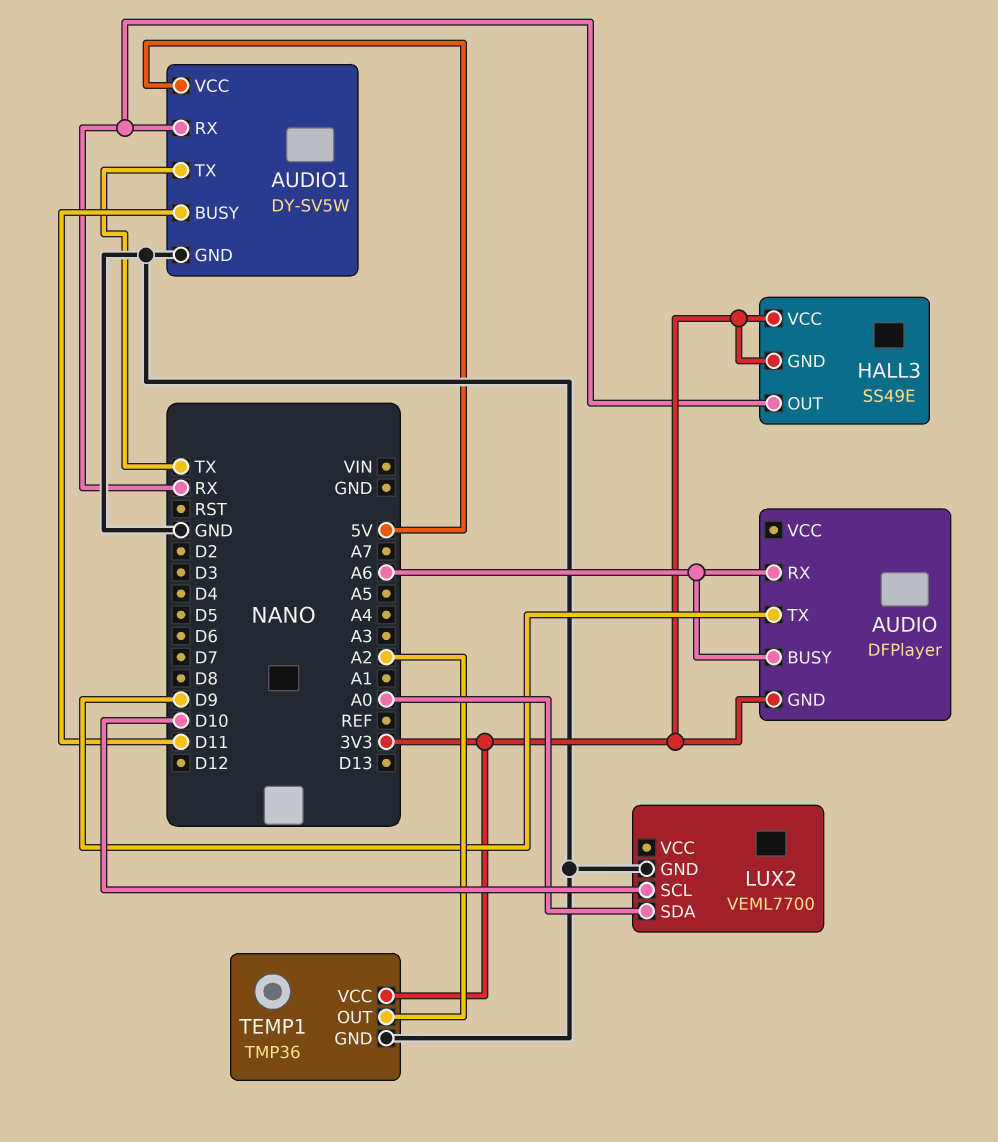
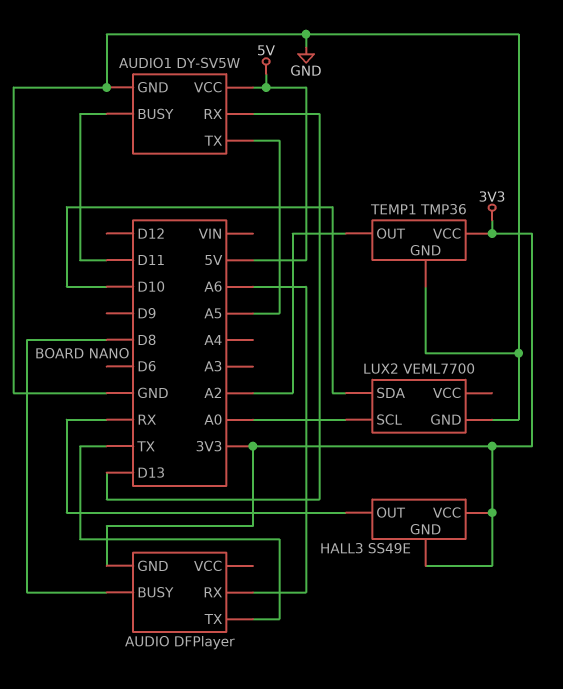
AUDIO pin BUSY: A6 -> D8
AUDIO pin TX: D9 -> TX
AUDIO1 pin RX: RX -> D13
AUDIO1 pin TX: TX -> A5
LUX2 pin SCL: D10 -> A0
LUX2 pin SDA: A0 -> D10

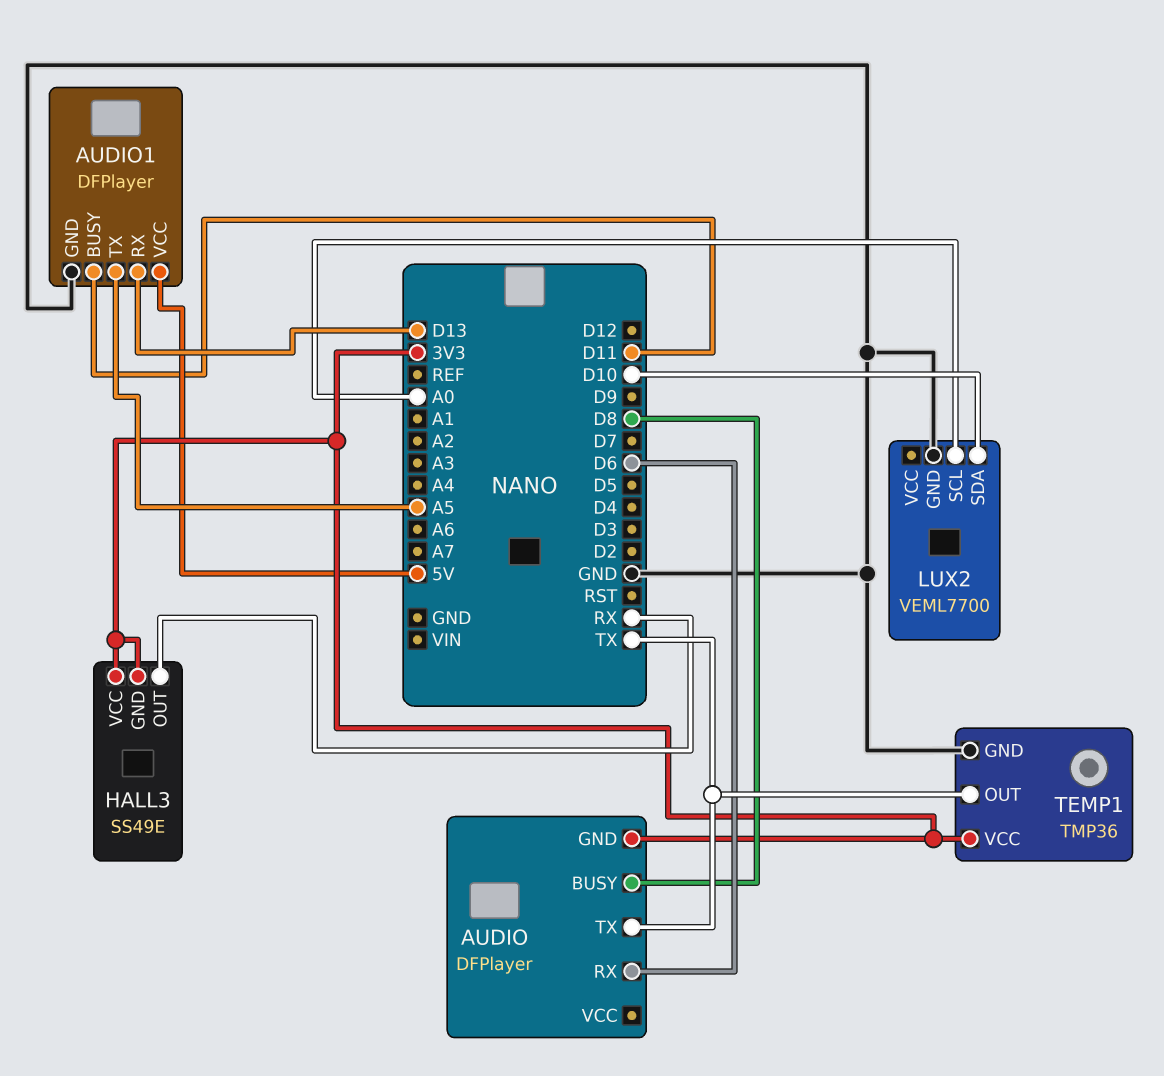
AUDIO pin RX: A6 -> D6
AUDIO1: DY-SV5W -> DFPlayer
TEMP1 pin OUT: A2 -> TX

